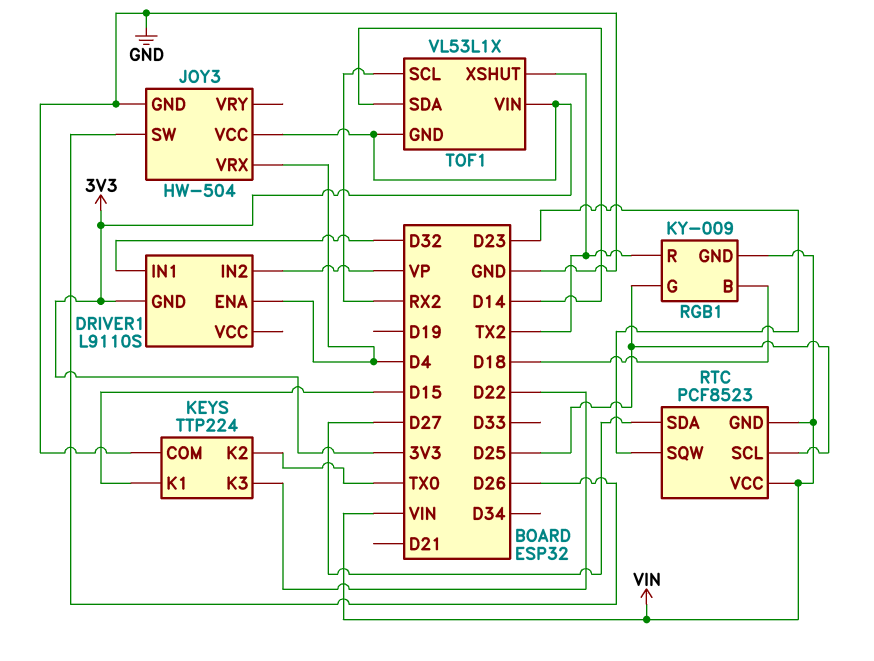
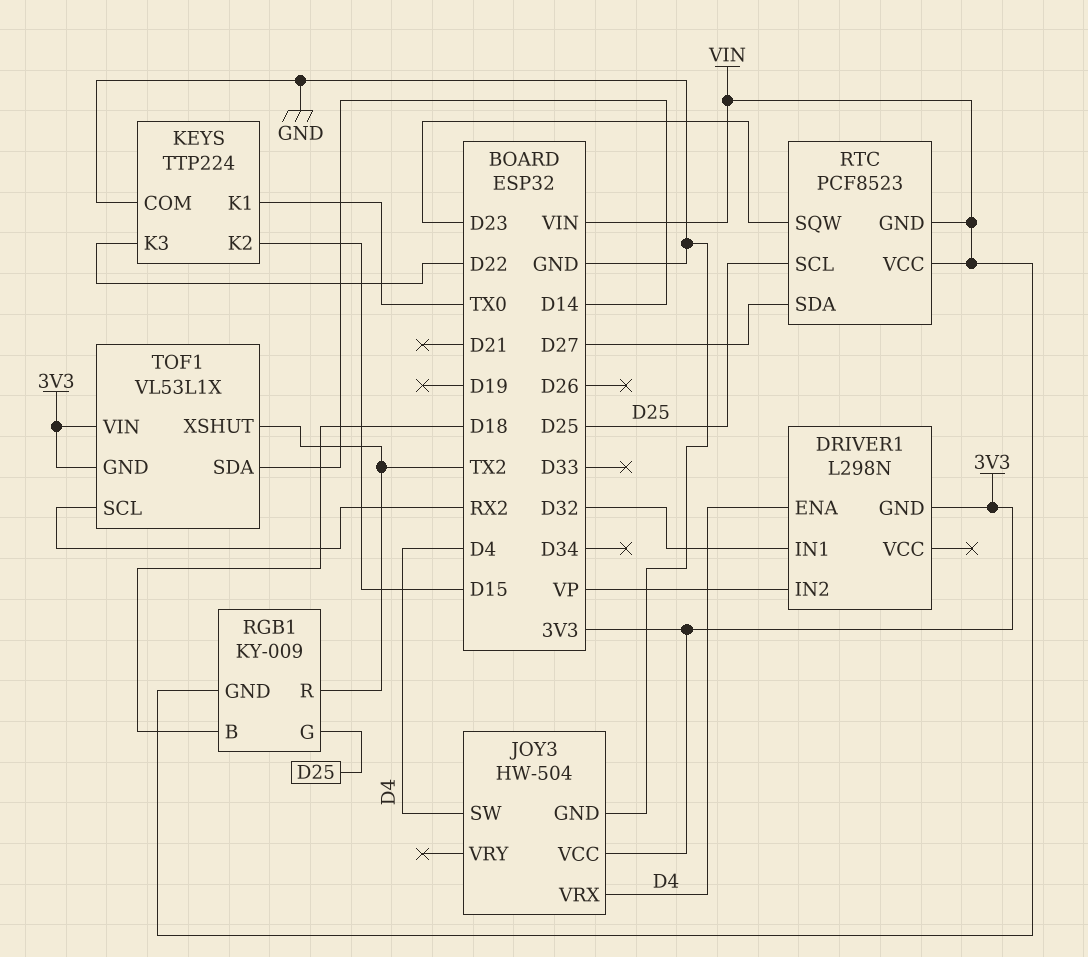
DRIVER1: L9110S -> L298N
JOY3 pin SW: D26 -> D4
KEYS pin K1: D15 -> TX0
KEYS pin K2: TX0 -> D15

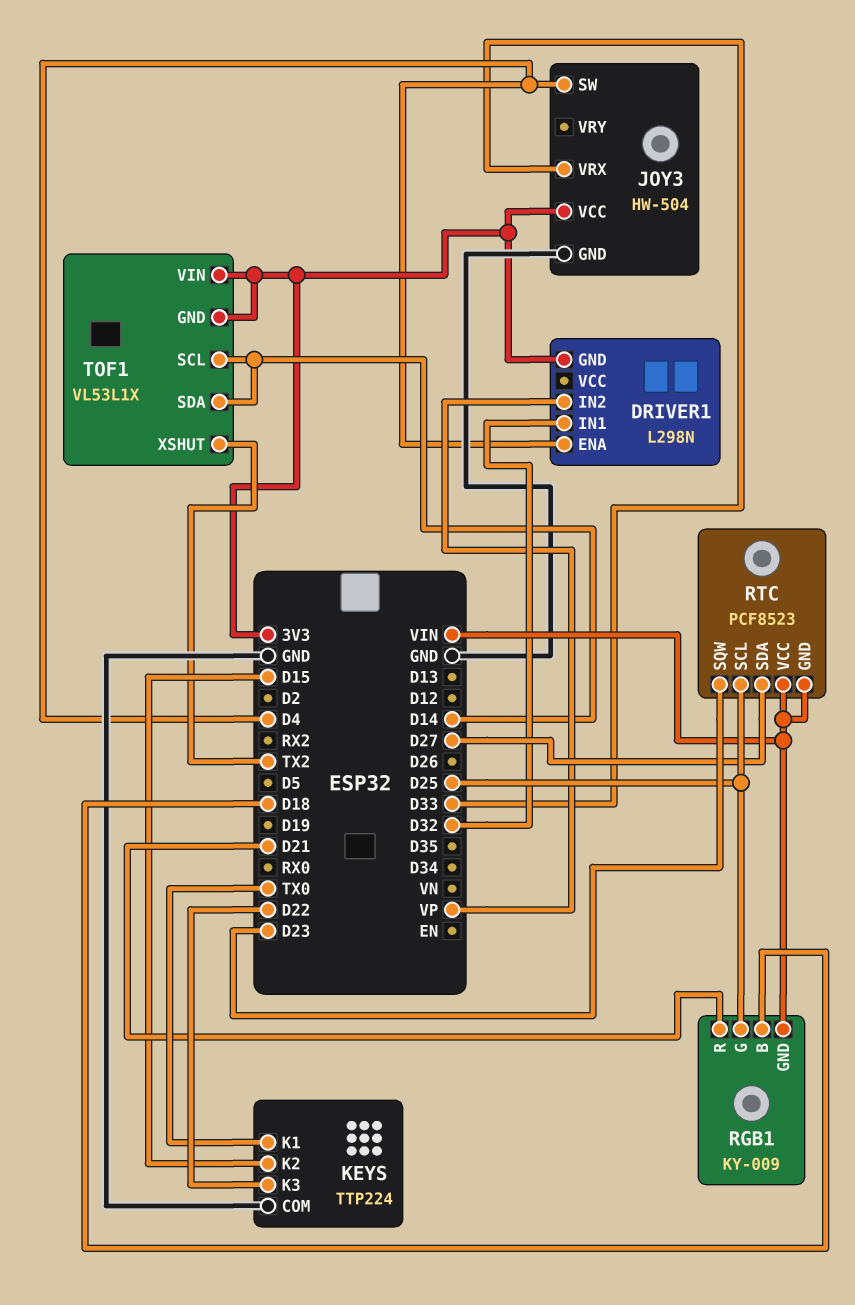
JOY3 pin VRX: D4 -> D33
RGB1 pin R: TX2 -> D21
TOF1 pin SCL: RX2 -> D14

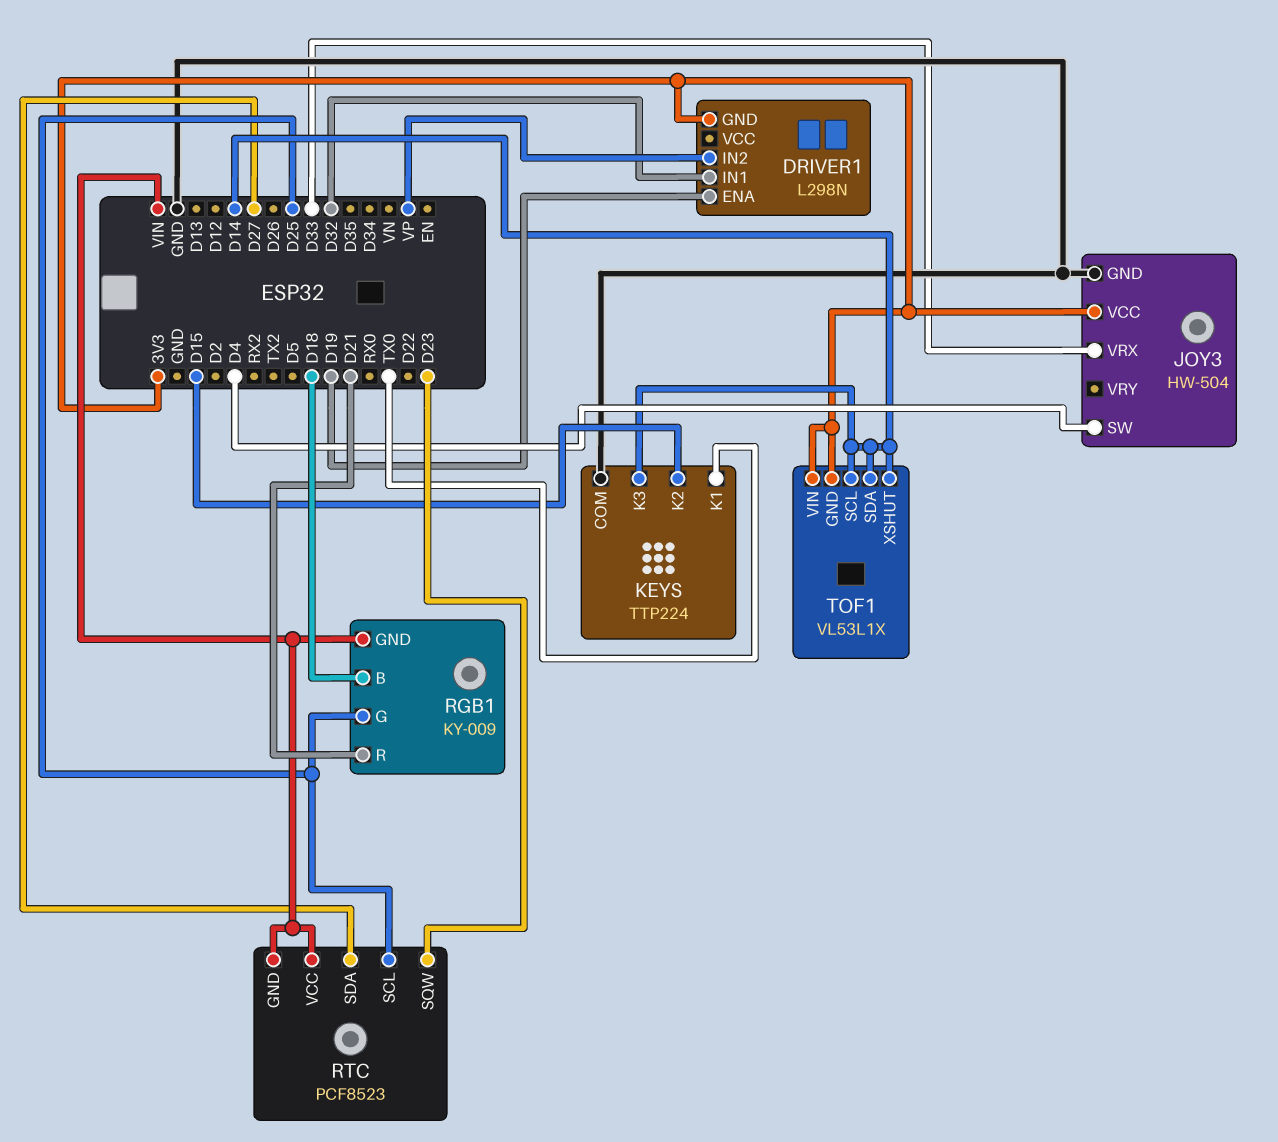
DRIVER1 pin ENA: D4 -> D19
KEYS pin K3: D22 -> D14
TOF1 pin XSHUT: TX2 -> D14

